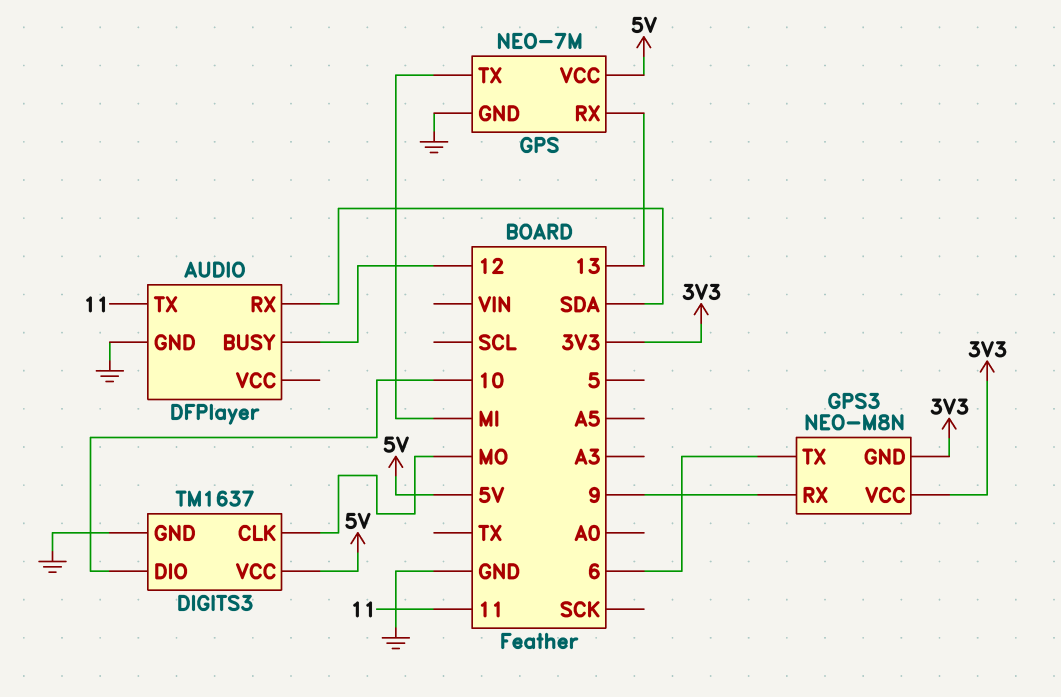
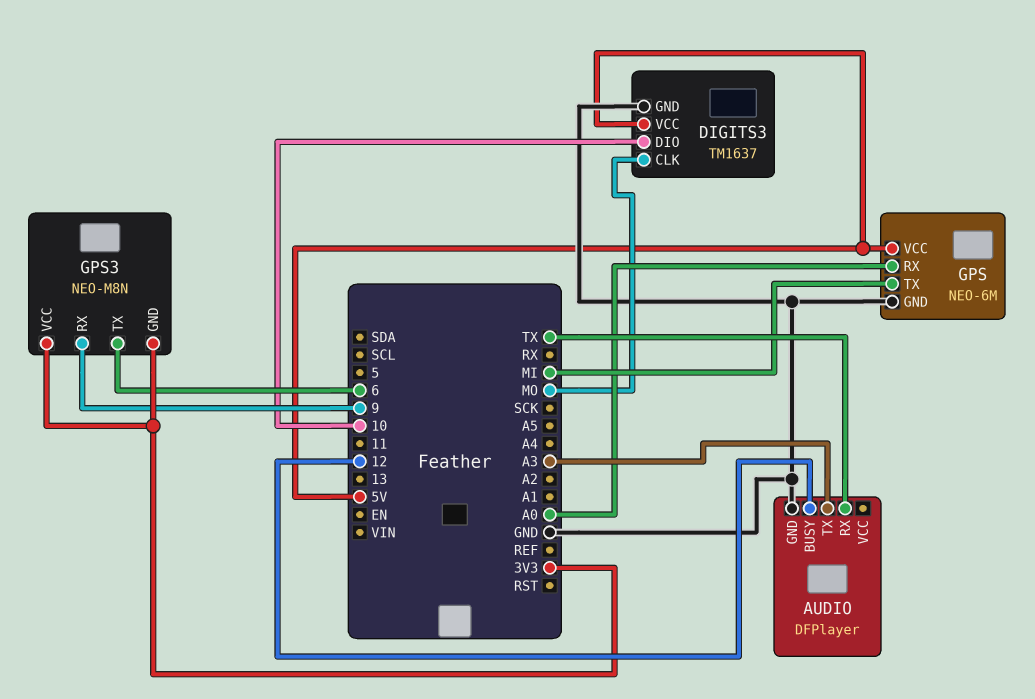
AUDIO pin RX: SDA -> TX
AUDIO pin TX: 11 -> A3
GPS: NEO-7M -> NEO-6M
GPS pin RX: 13 -> A0

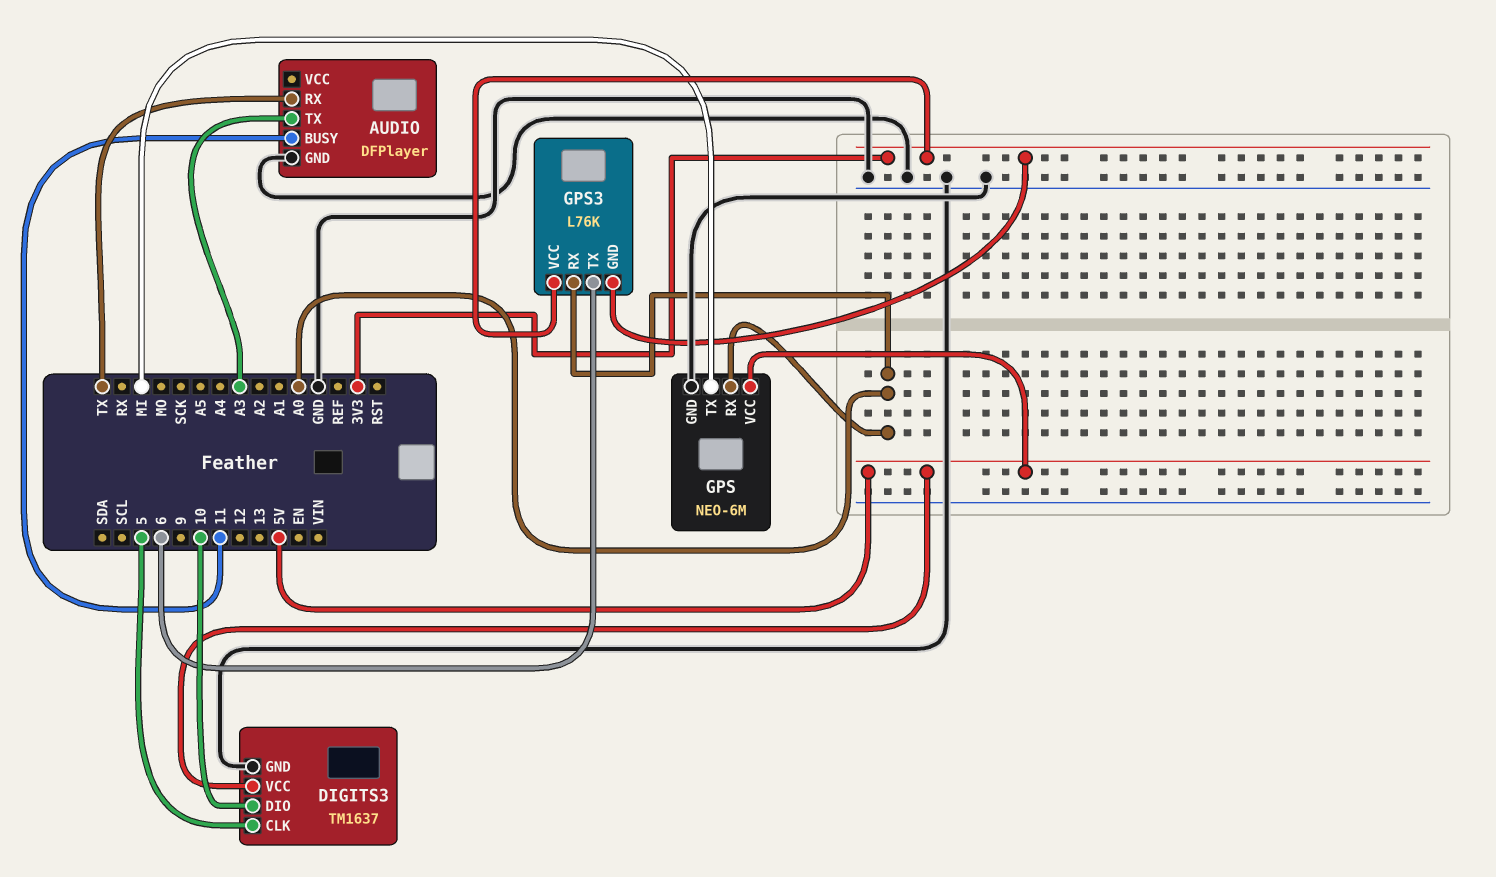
AUDIO pin BUSY: 12 -> 11
DIGITS3 pin CLK: MO -> 5
GPS3: NEO-M8N -> L76K
GPS3 pin RX: 9 -> A0

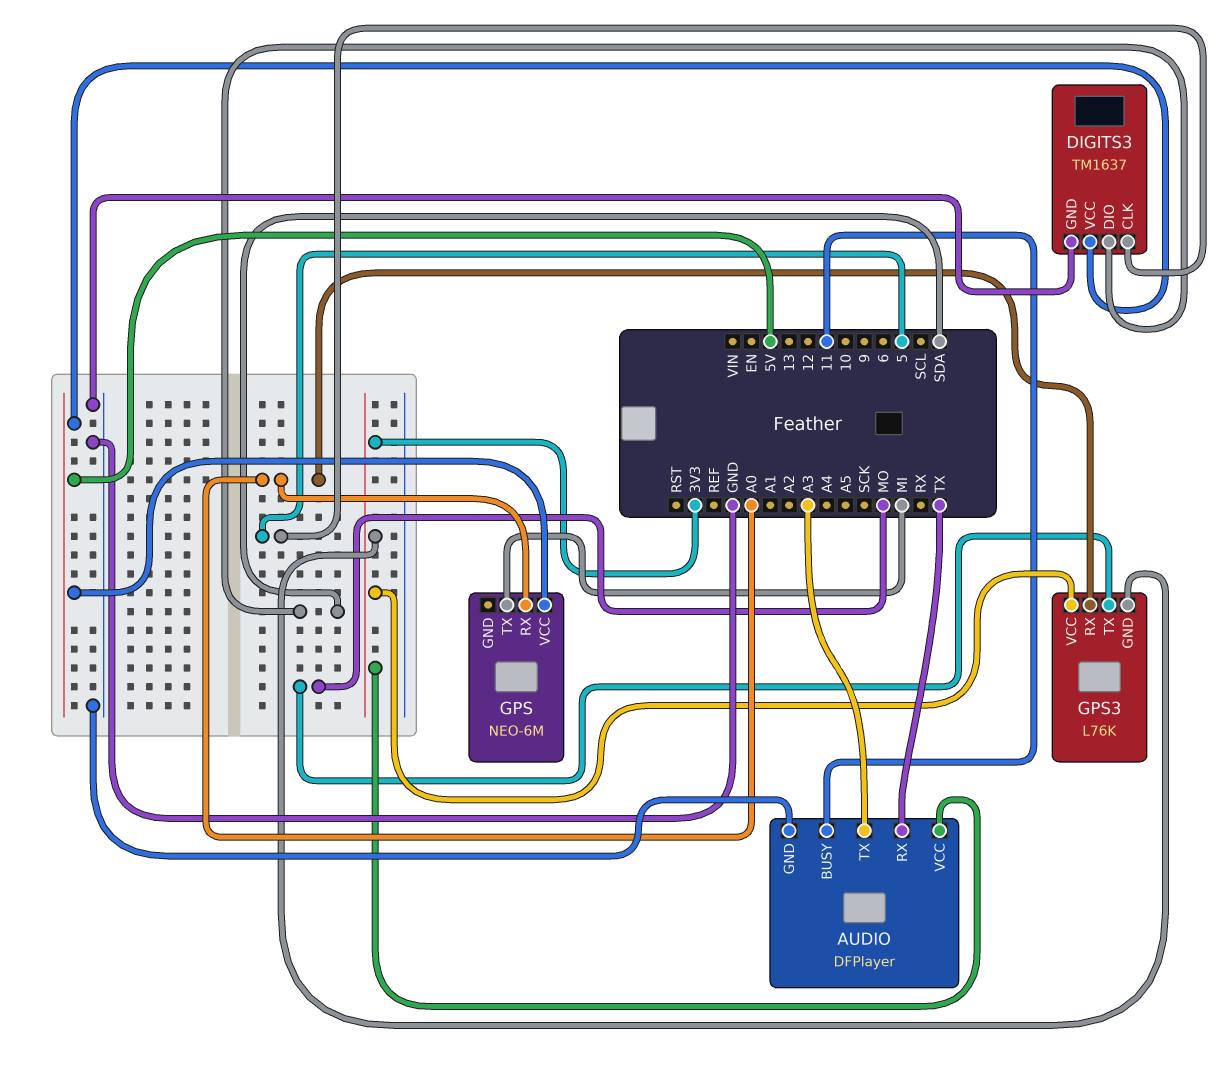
AUDIO pin VCC: none -> 3V3
DIGITS3 pin DIO: 10 -> SDA
GPS pin GND: GND -> none
GPS3 pin TX: 6 -> MO

